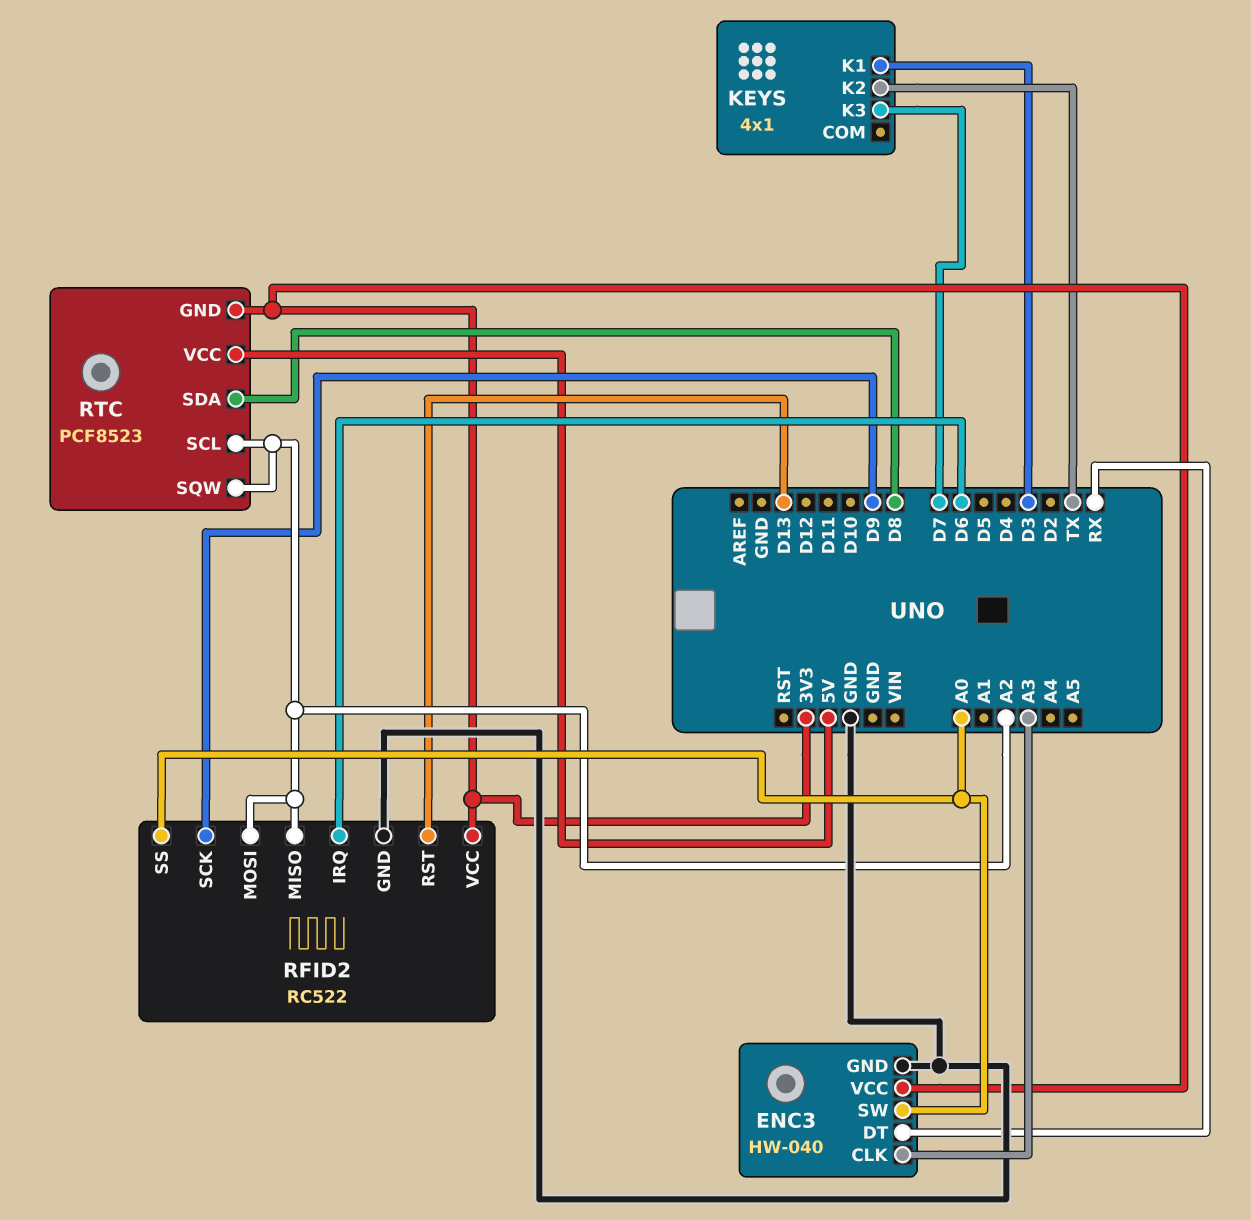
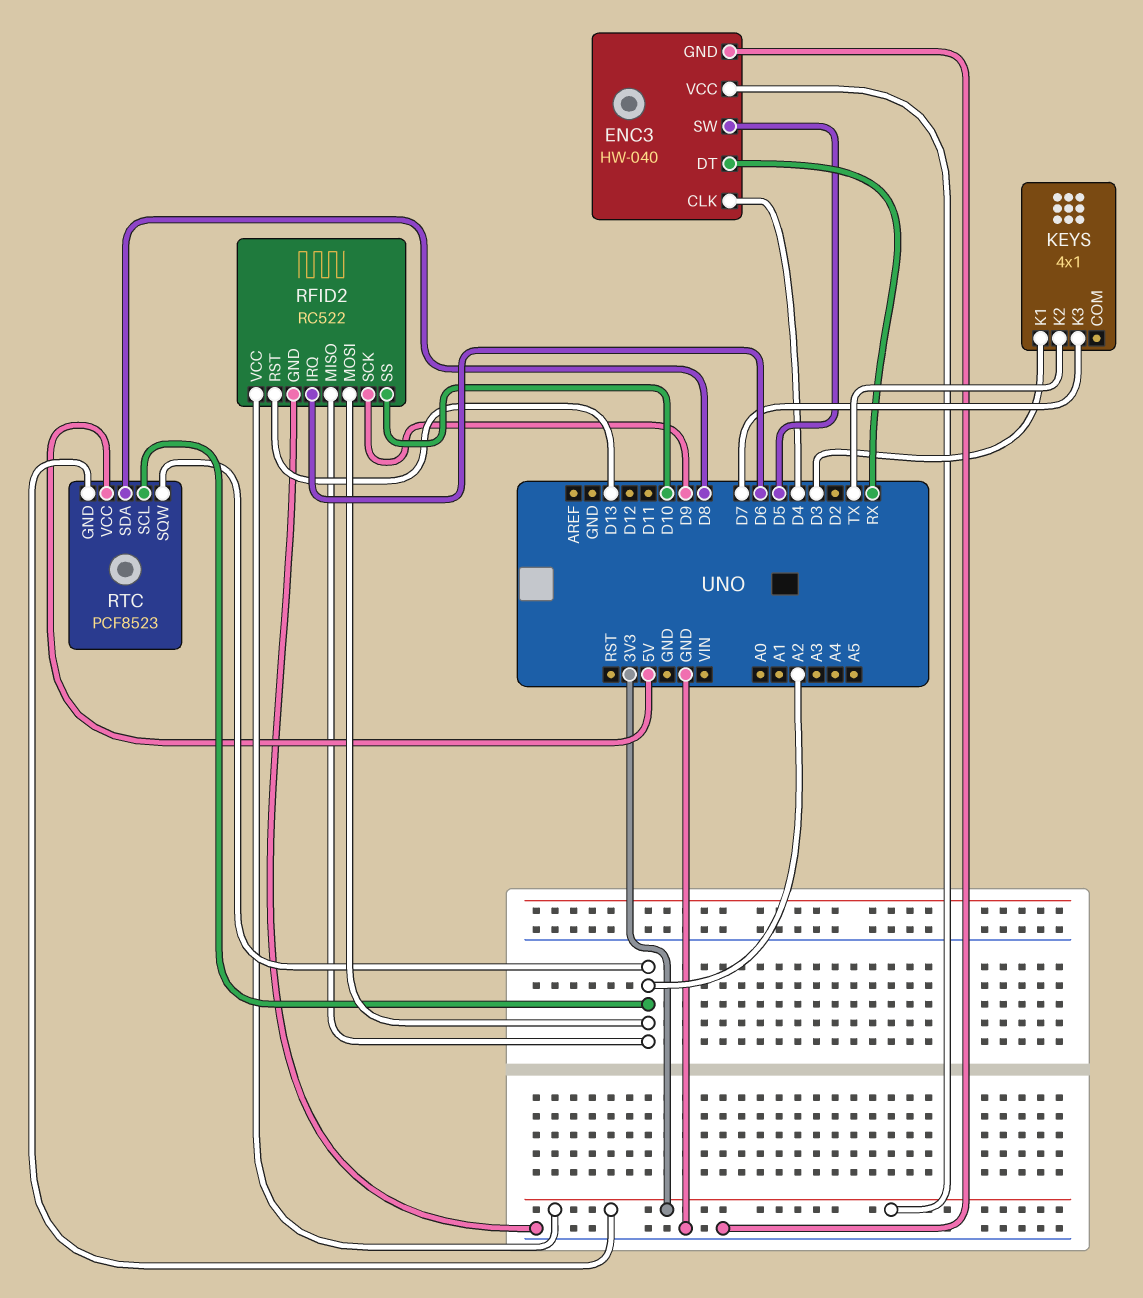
ENC3 pin CLK: A3 -> D4
ENC3 pin SW: A0 -> D5
RFID2 pin SS: A0 -> D10

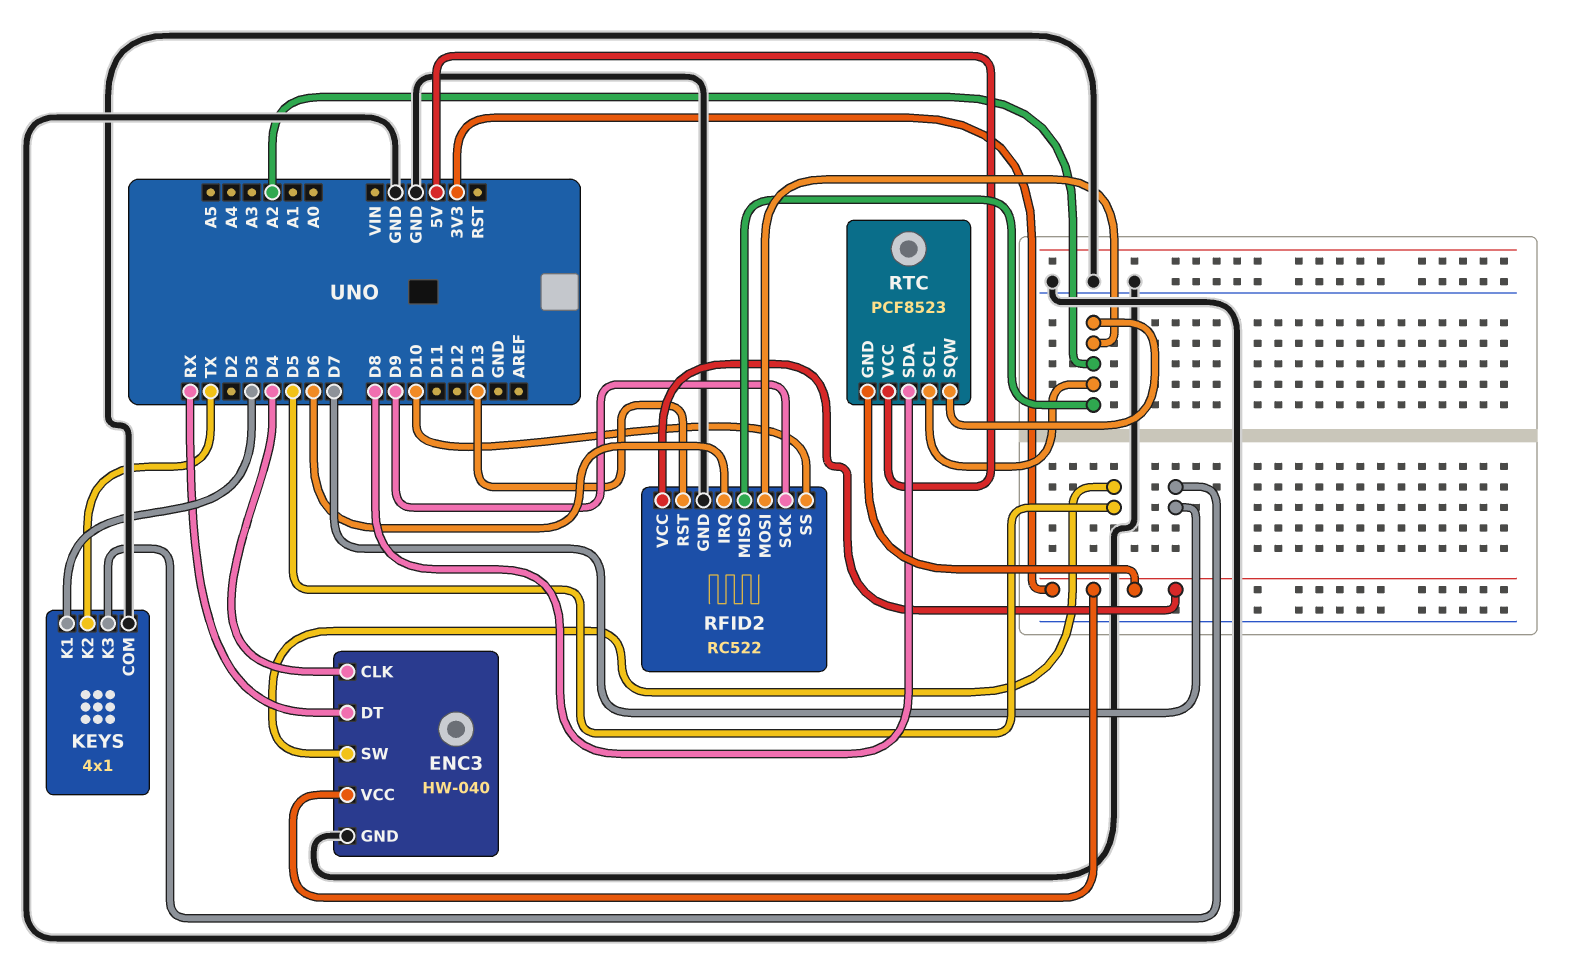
KEYS pin COM: none -> GND

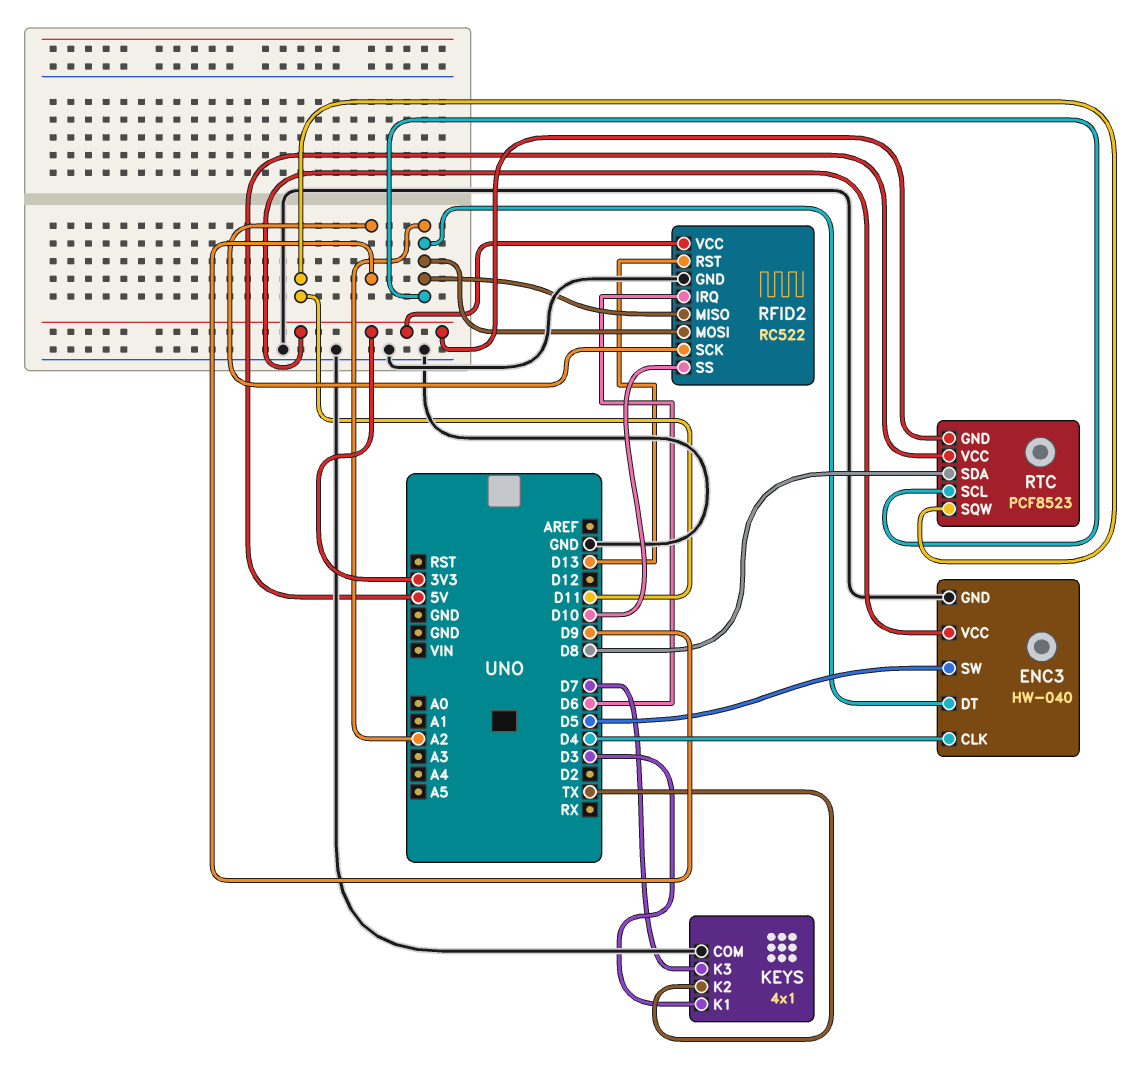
ENC3 pin DT: RX -> A2
RTC pin SQW: A2 -> D11

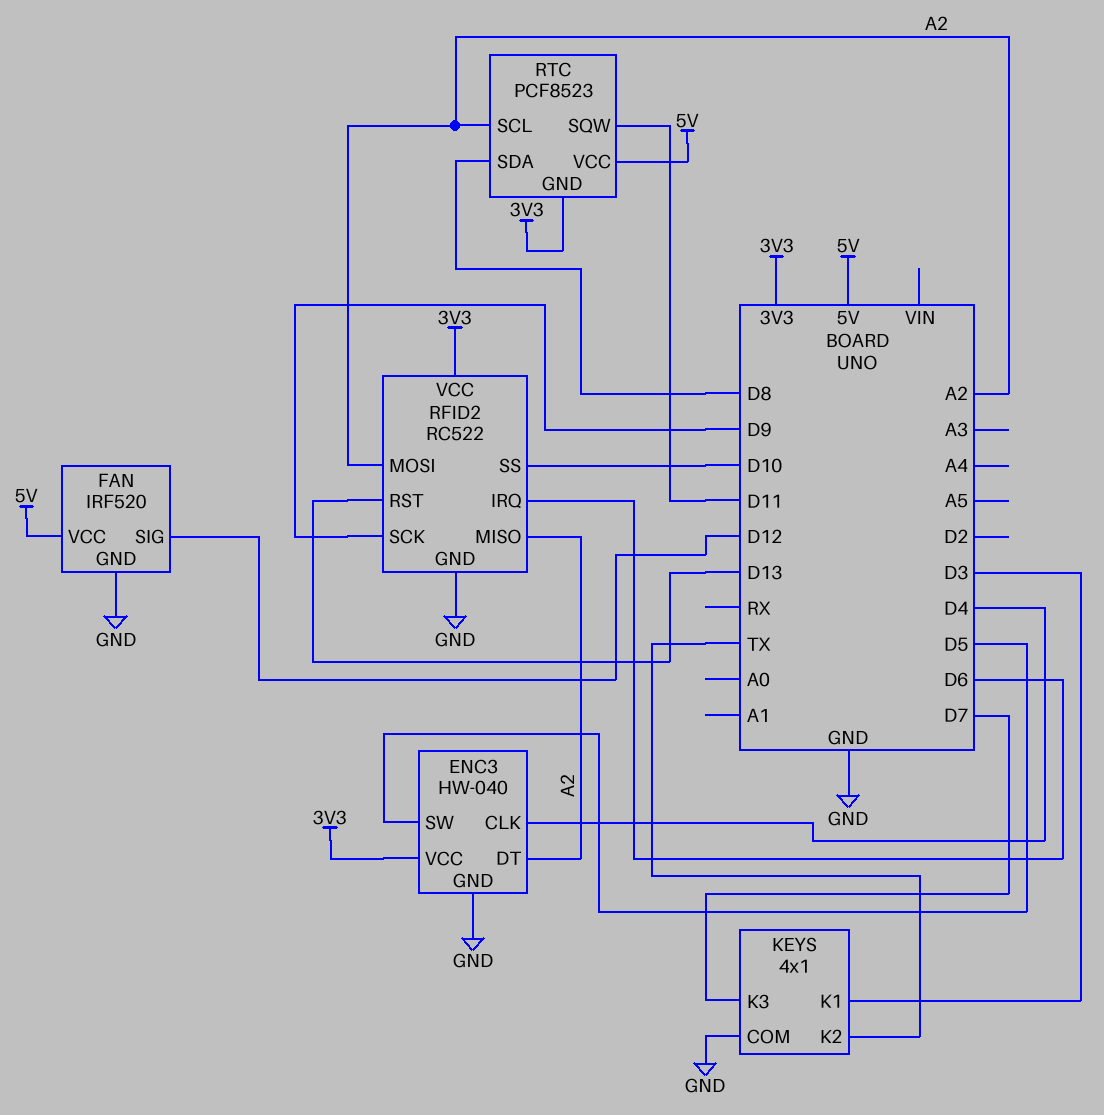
FAN: none -> IRF520
FAN pin GND: none -> GND
FAN pin SIG: none -> D12
FAN pin VCC: none -> 5V

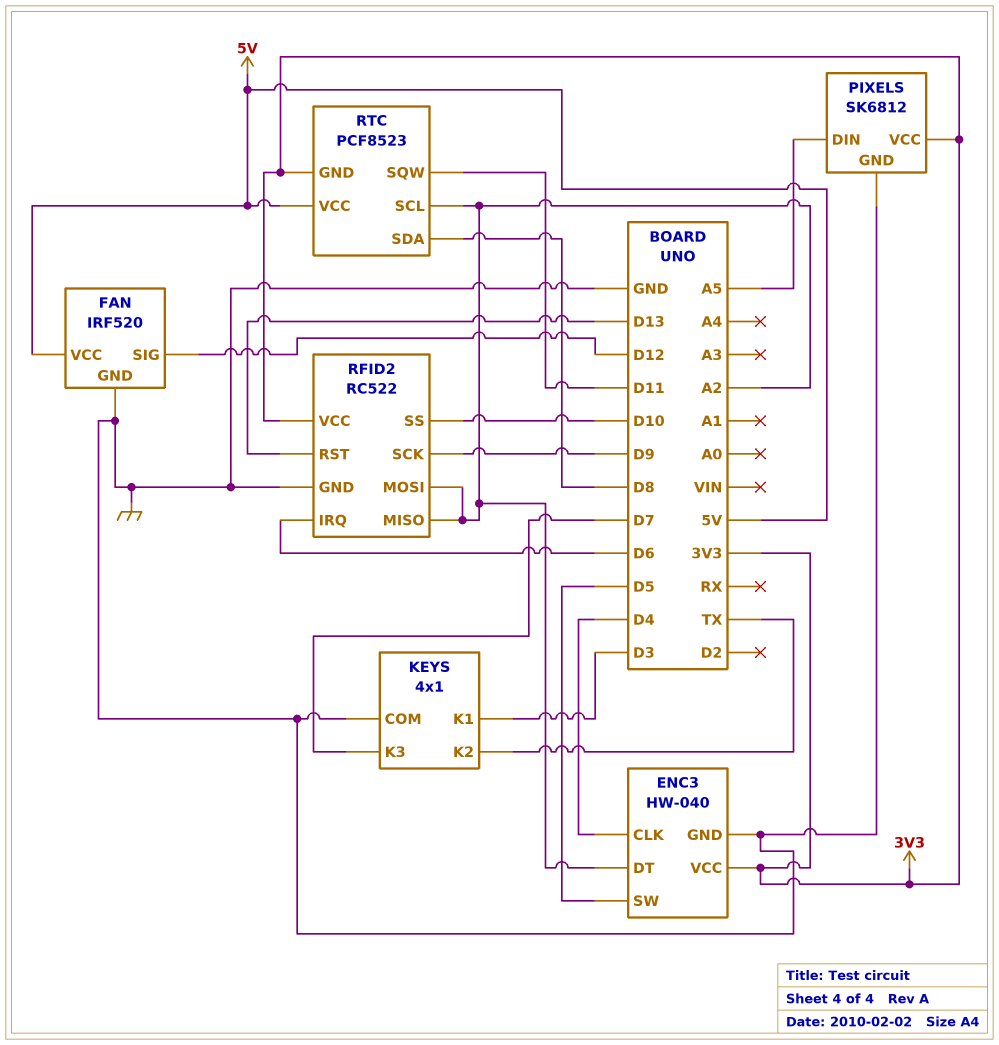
PIXELS: none -> SK6812
PIXELS pin DIN: none -> A5
PIXELS pin GND: none -> GND
PIXELS pin VCC: none -> 3V3

